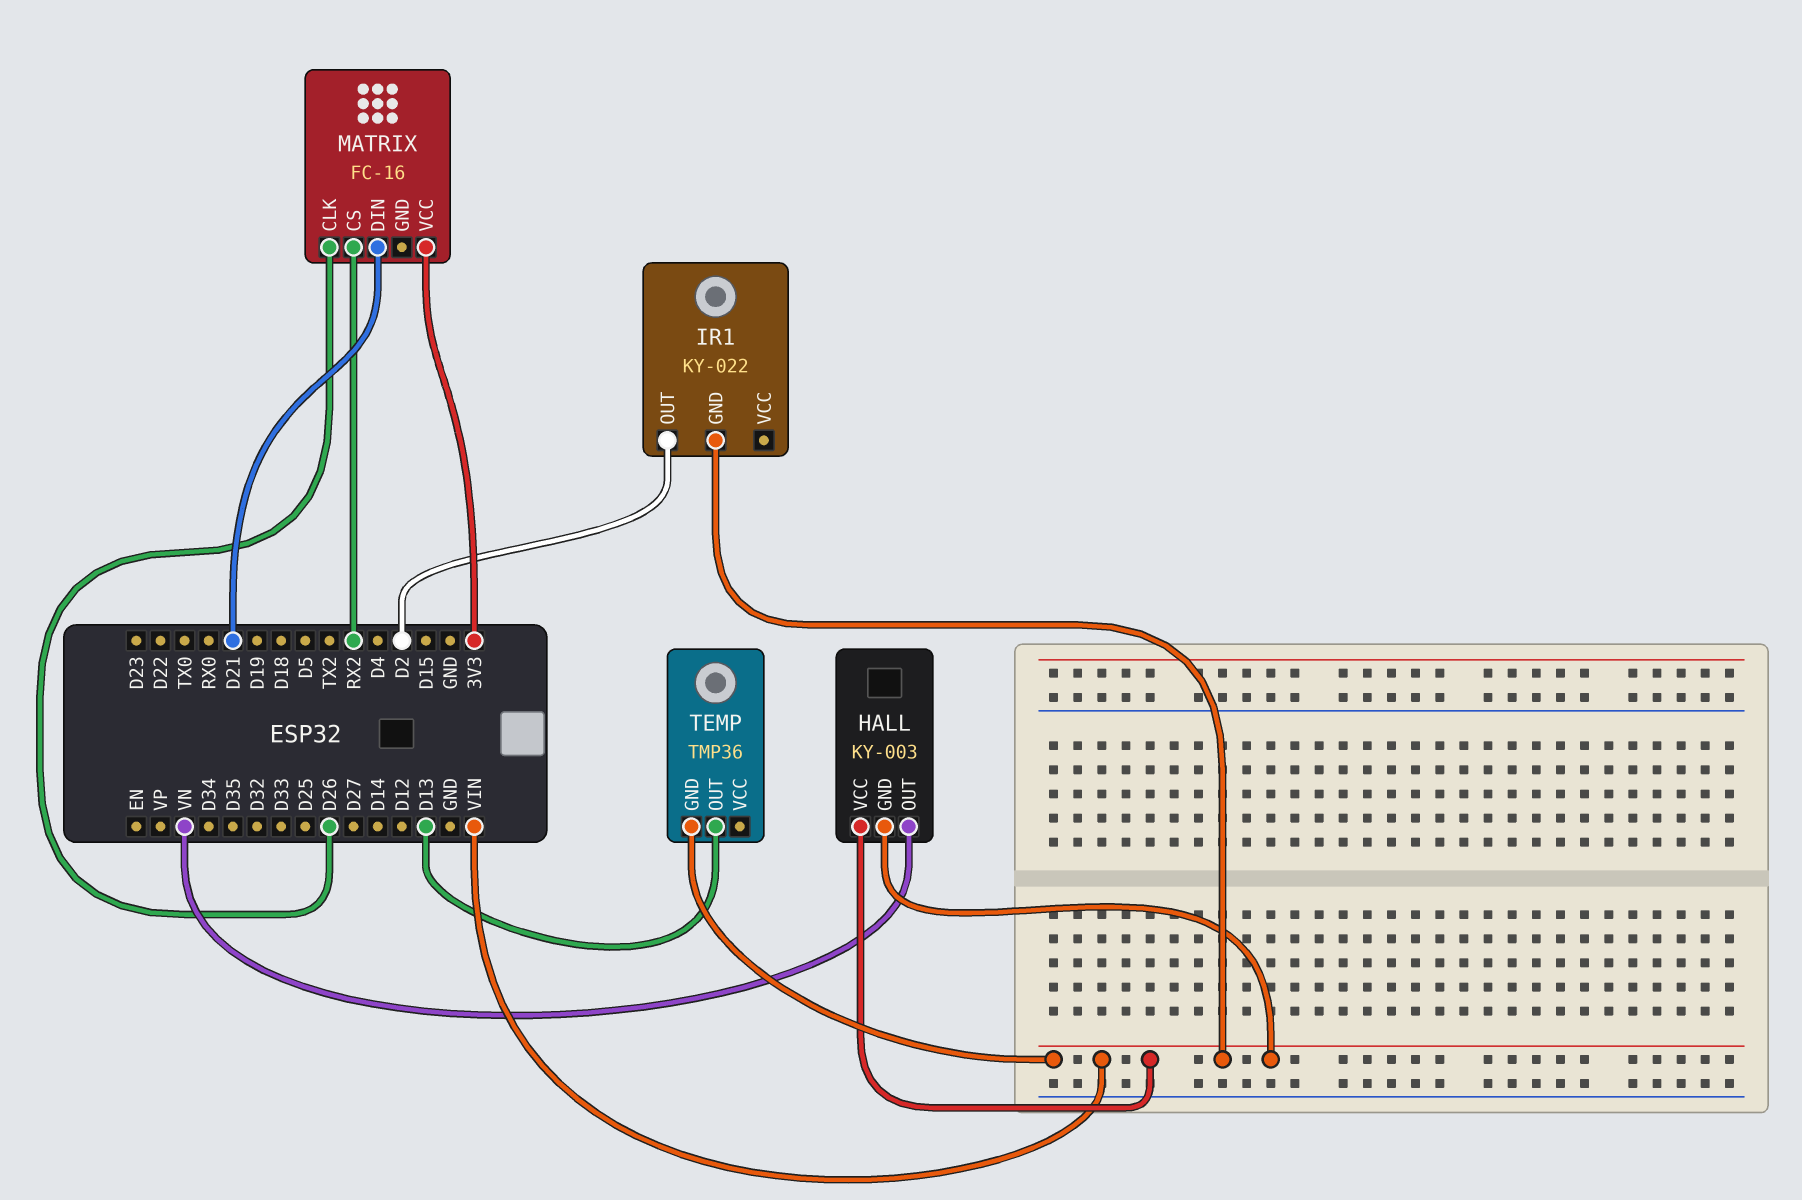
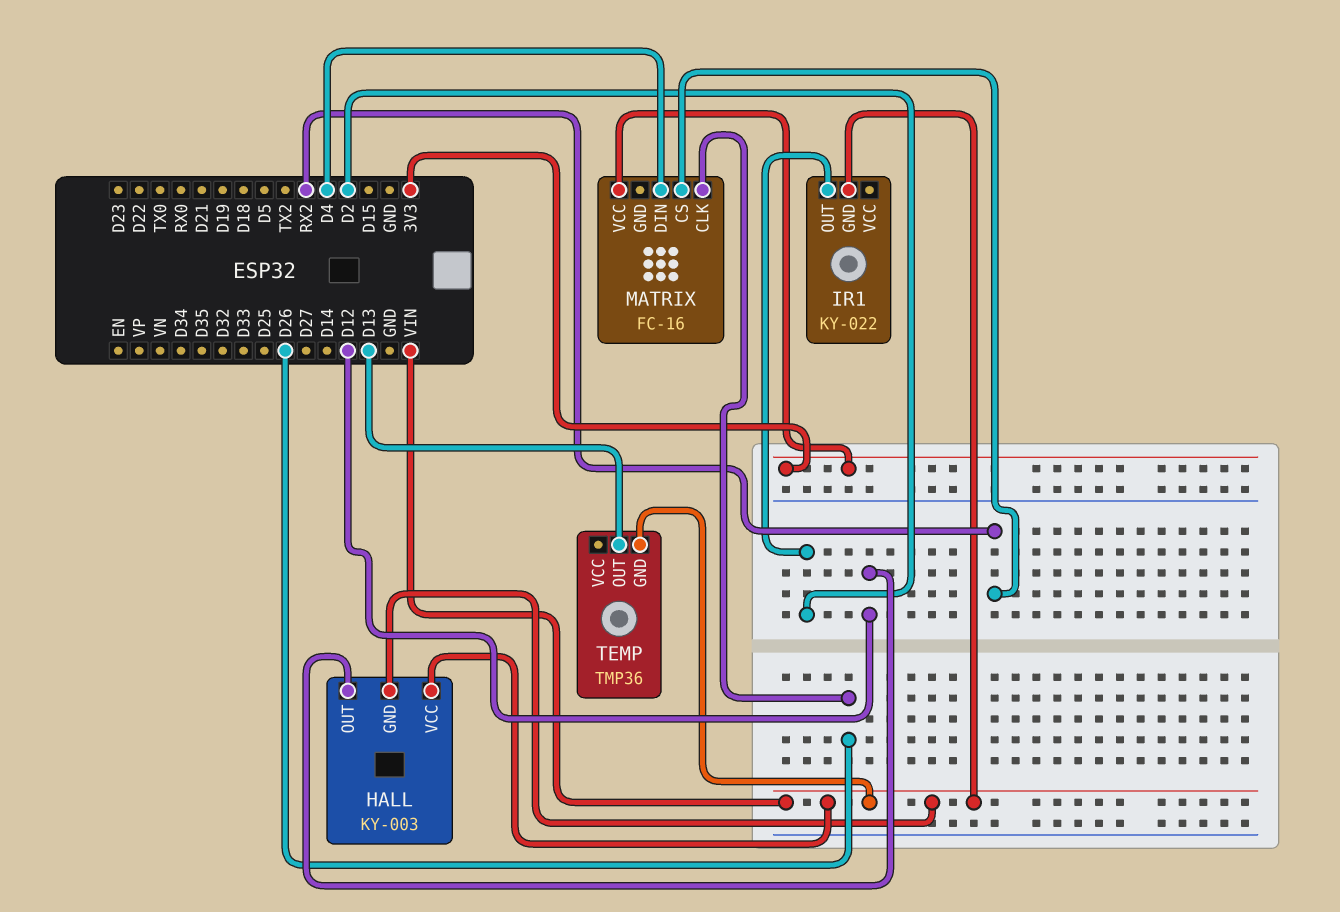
HALL pin OUT: VN -> D12
MATRIX pin DIN: D21 -> D4

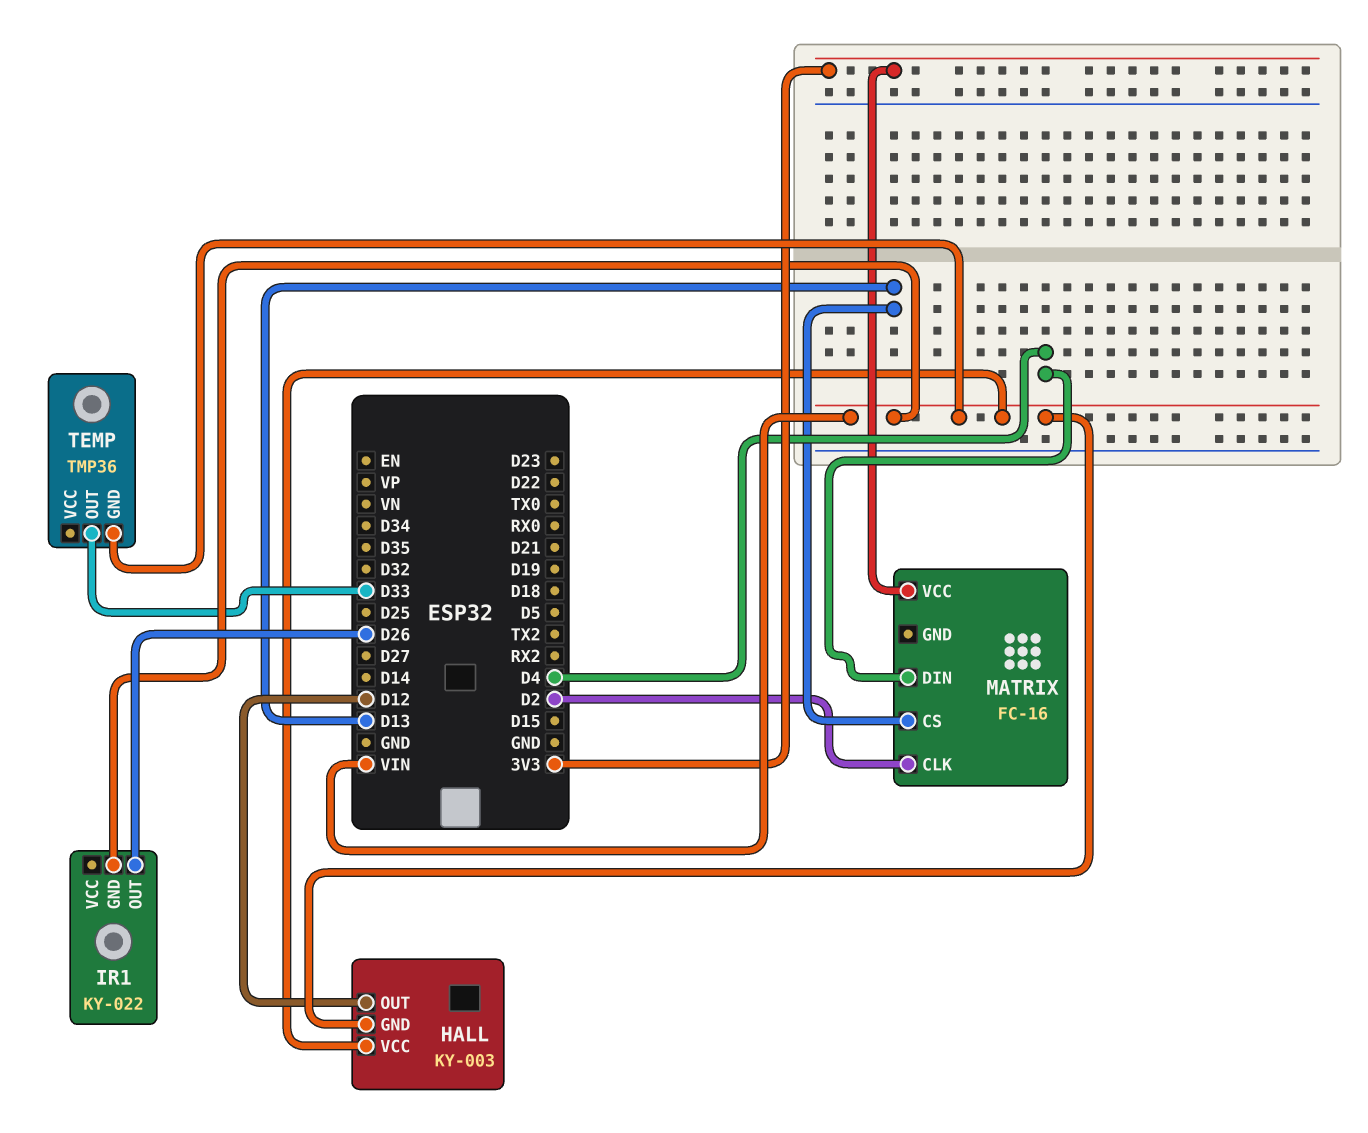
IR1 pin OUT: D2 -> D26
MATRIX pin CLK: D26 -> D2
MATRIX pin CS: RX2 -> D13
TEMP pin OUT: D13 -> D33

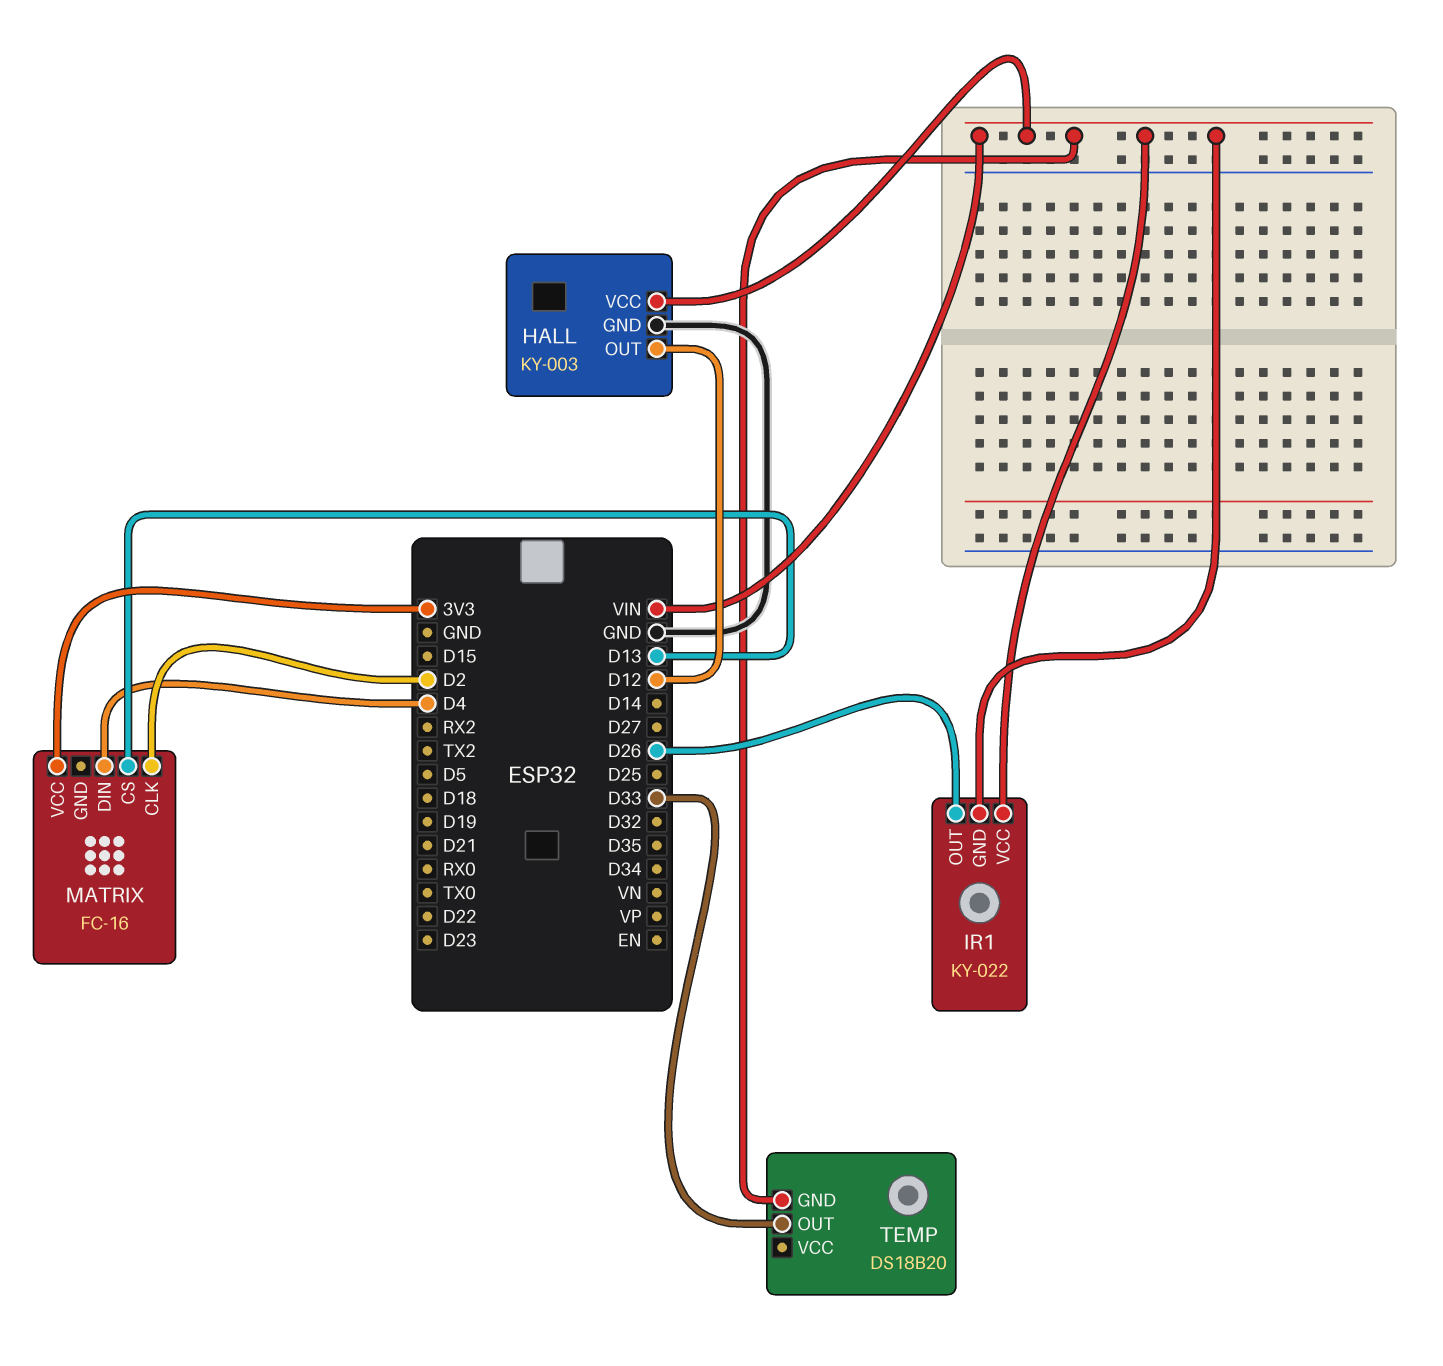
HALL pin GND: VIN -> GND
IR1 pin VCC: none -> VIN
TEMP: TMP36 -> DS18B20

